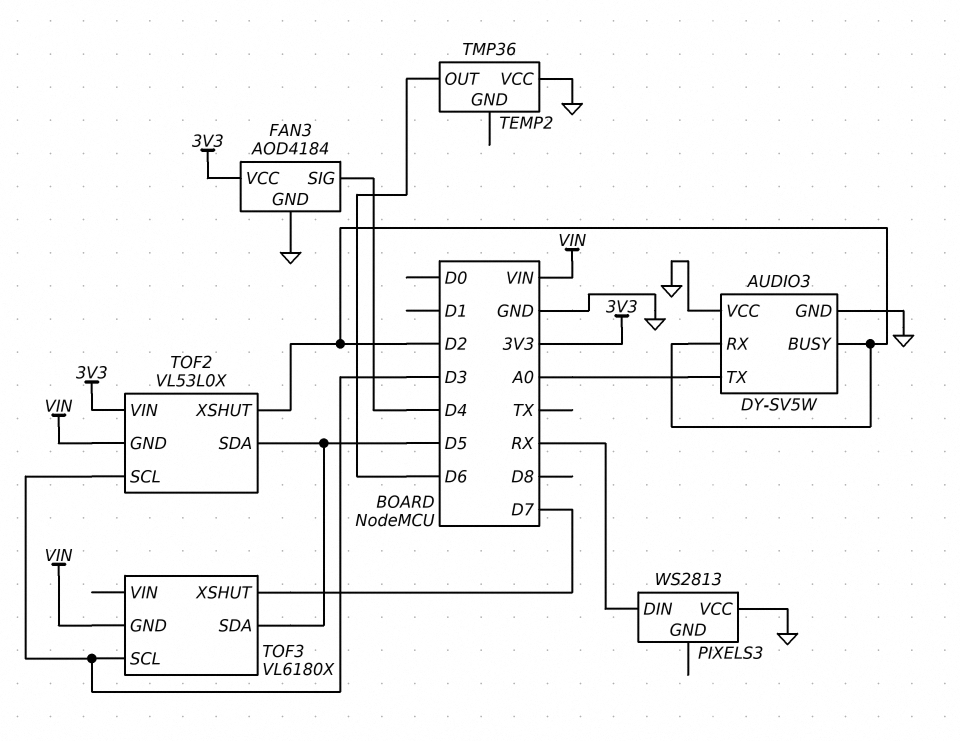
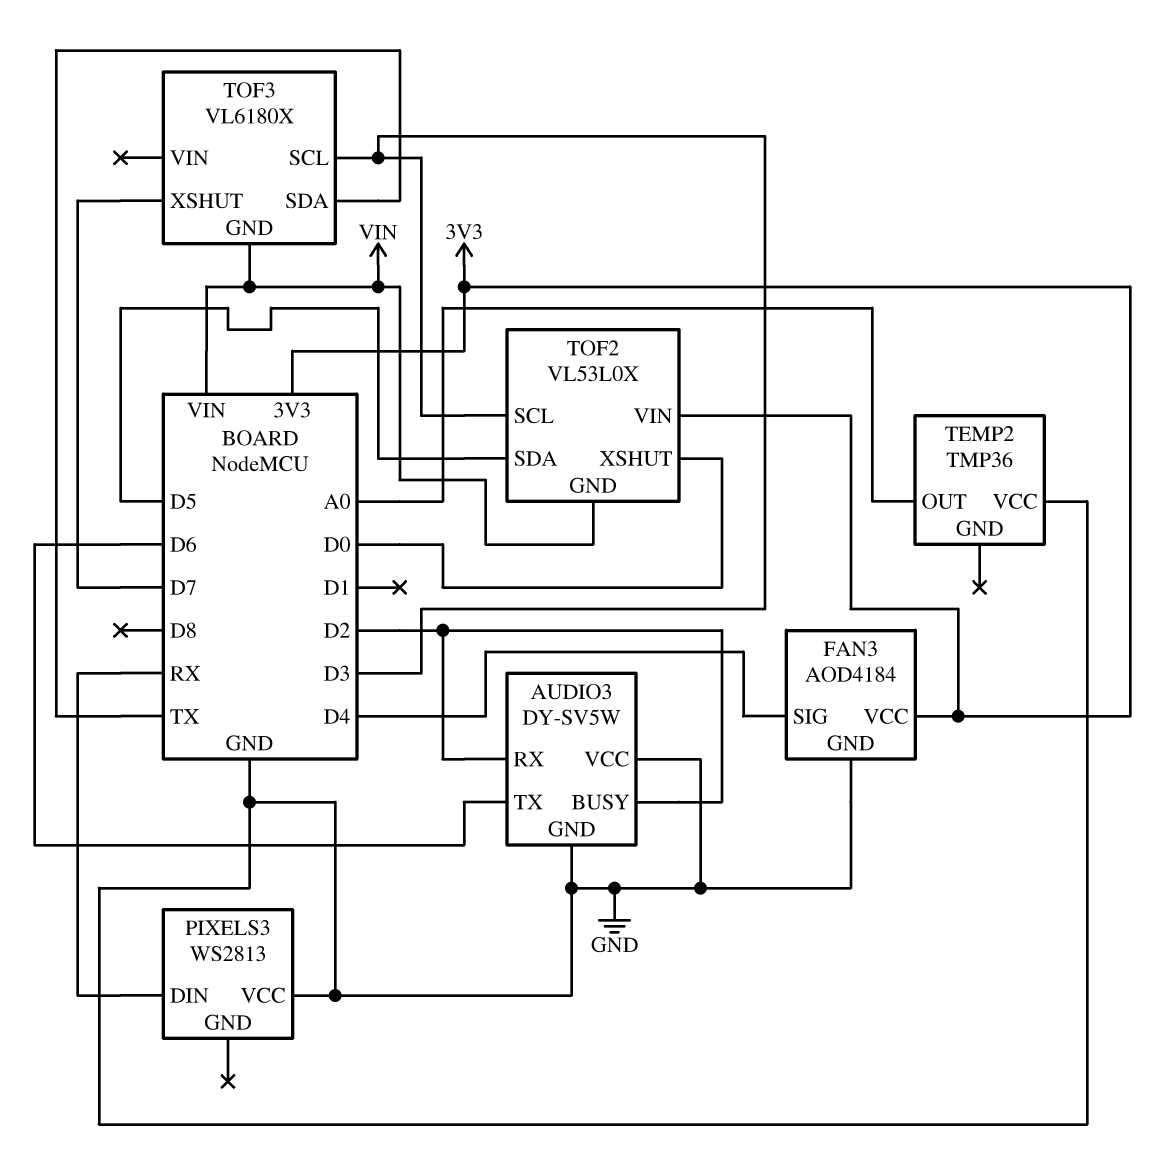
AUDIO3 pin TX: A0 -> D6
TEMP2 pin OUT: D6 -> A0
TOF2 pin XSHUT: D2 -> D0
TOF3 pin SDA: D5 -> TX

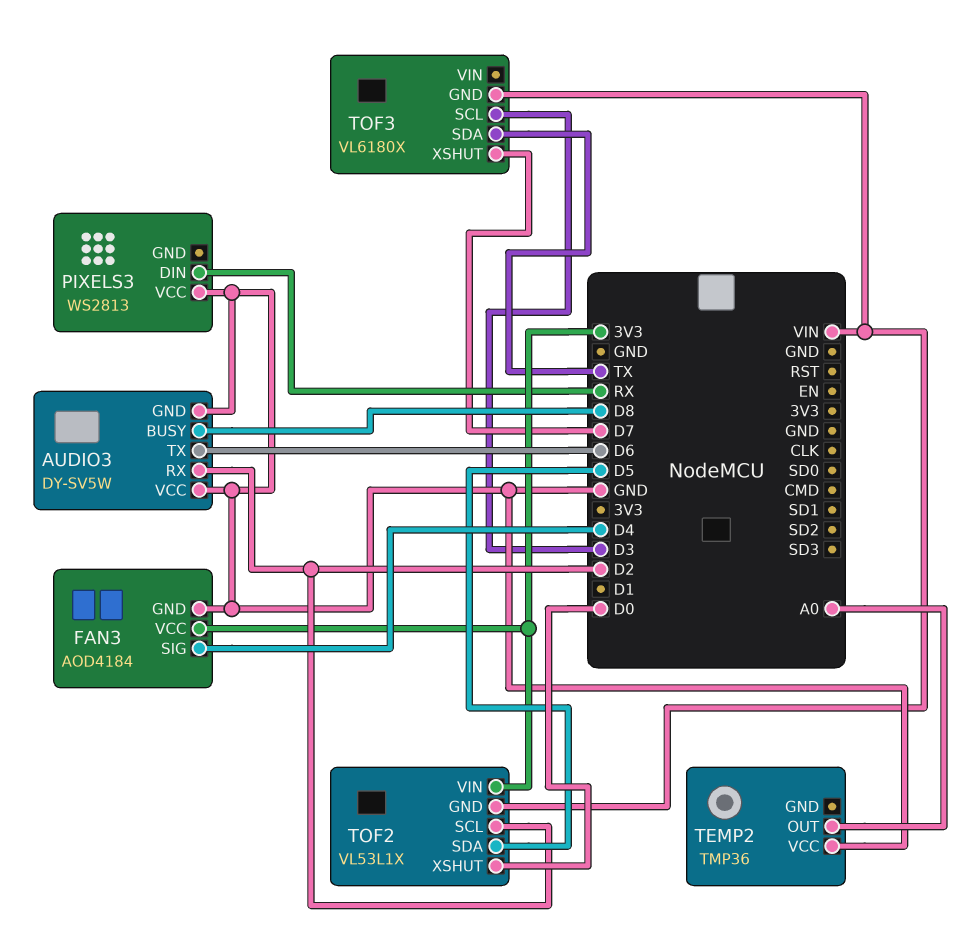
AUDIO3 pin BUSY: D2 -> D8
TOF2: VL53L0X -> VL53L1X
TOF2 pin SCL: D3 -> D2

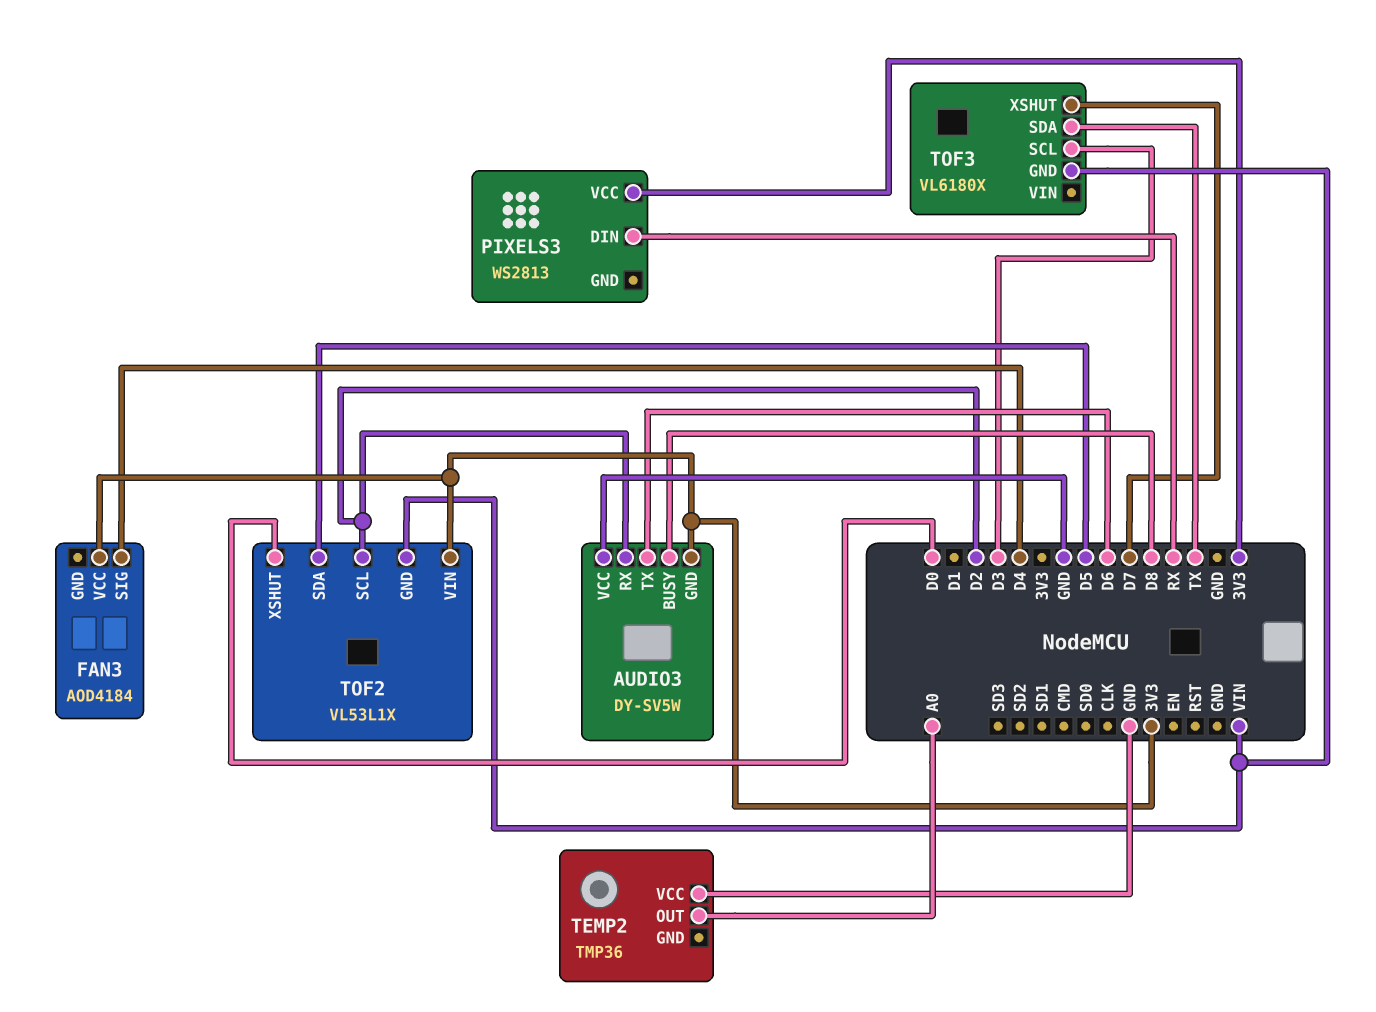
AUDIO3 pin GND: GND -> 3V3
FAN3 pin GND: GND -> none
PIXELS3 pin VCC: GND -> 3V3

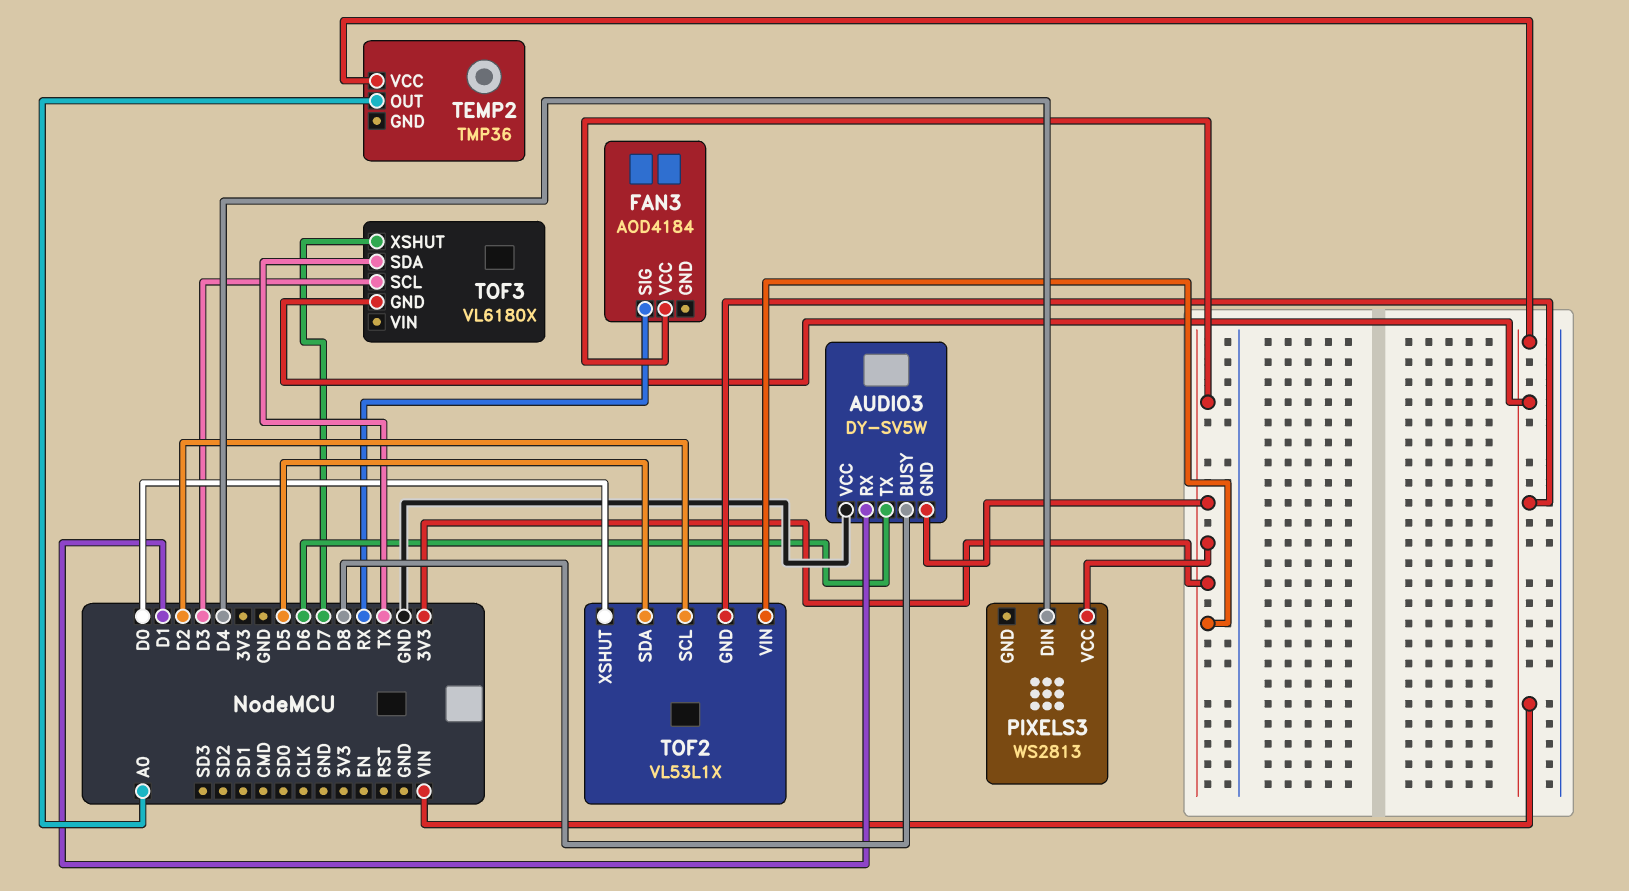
AUDIO3 pin RX: D2 -> D1
FAN3 pin SIG: D4 -> RX
PIXELS3 pin DIN: RX -> D4
TEMP2 pin VCC: GND -> VIN

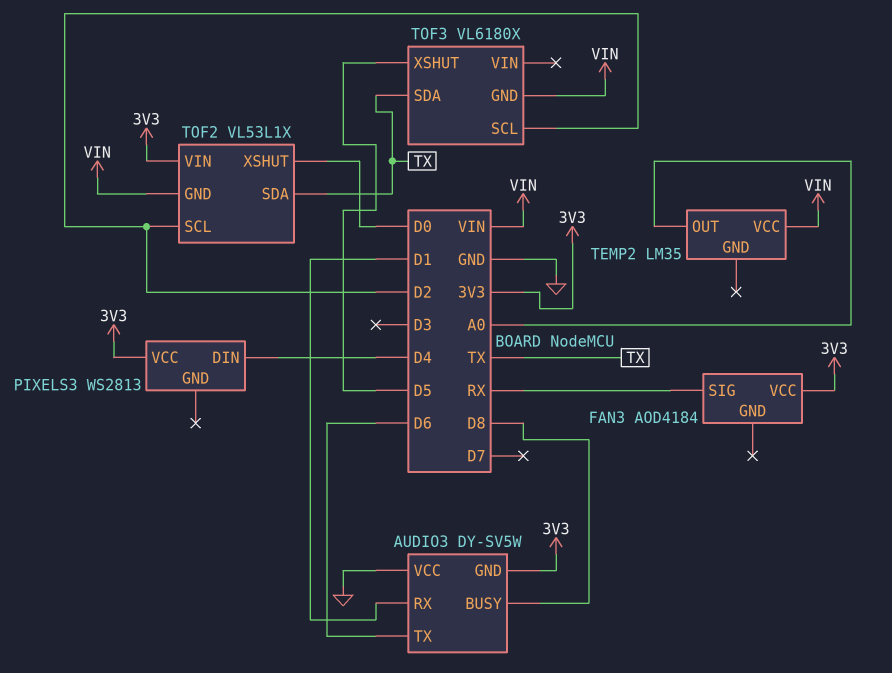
TEMP2: TMP36 -> LM35
TOF2 pin SDA: D5 -> TX
TOF3 pin SCL: D3 -> D2
TOF3 pin XSHUT: D7 -> D5

